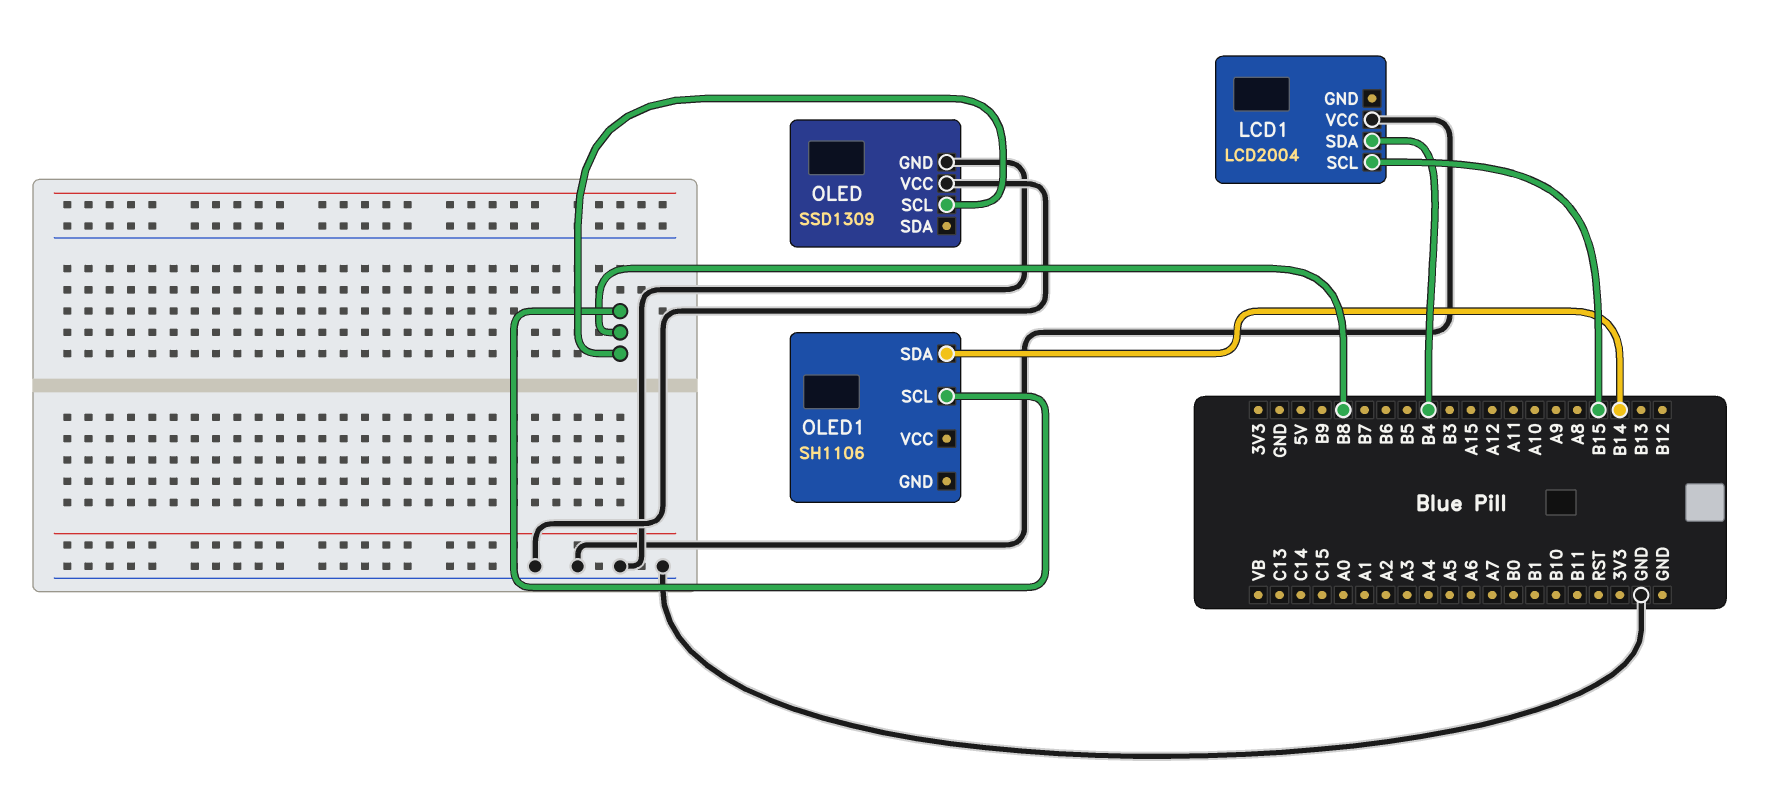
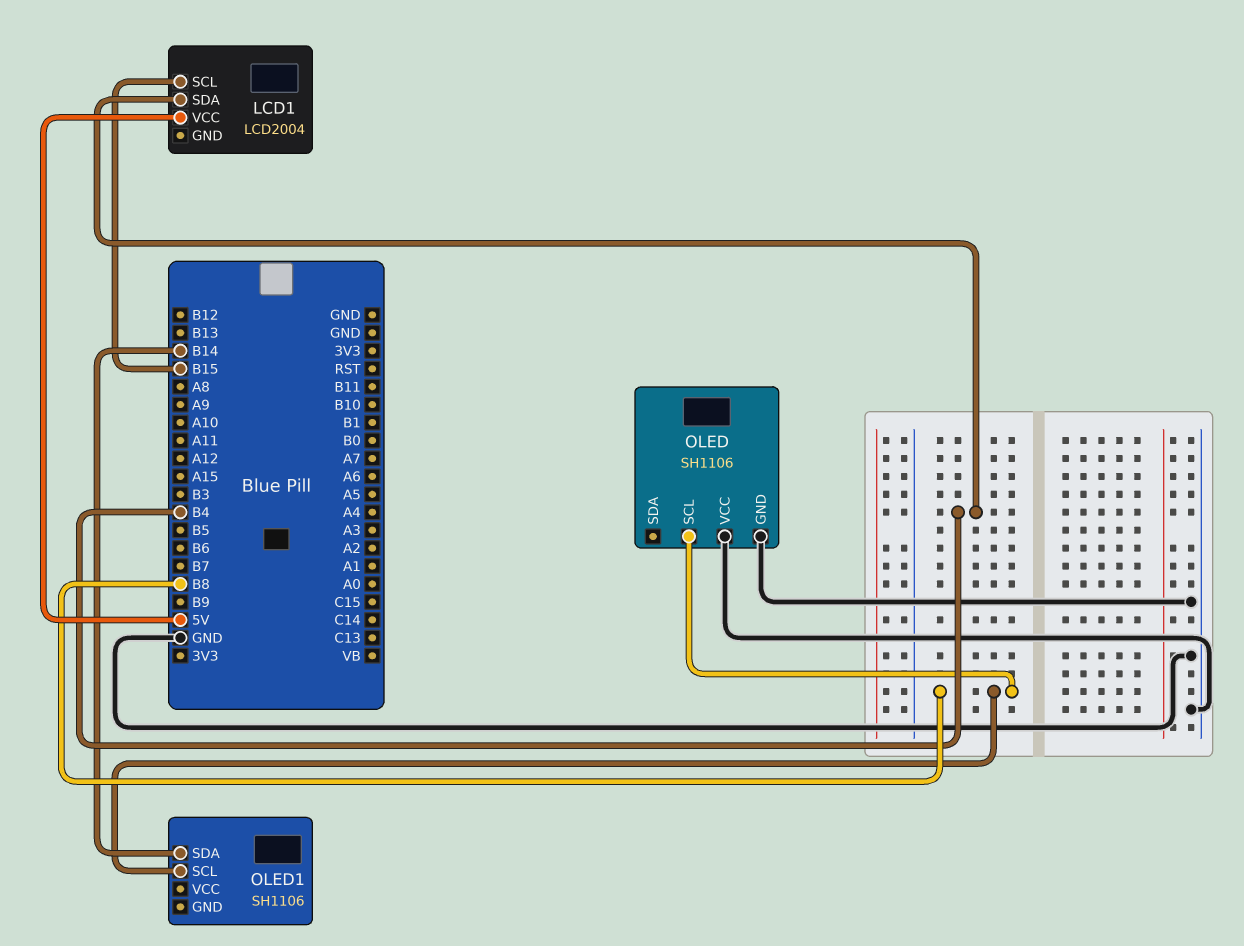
LCD1 pin VCC: GND -> 5V
OLED: SSD1309 -> SH1106

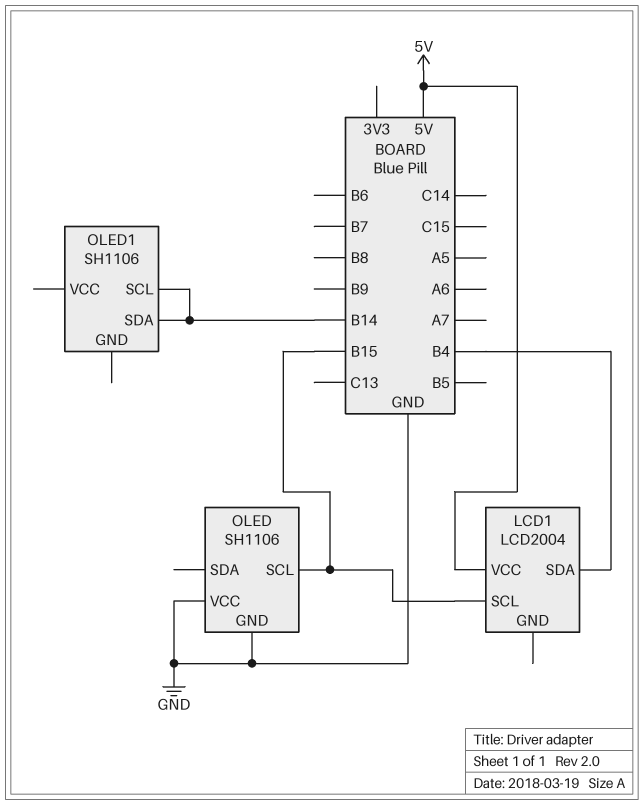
OLED pin SCL: B8 -> B15
OLED1 pin SCL: B8 -> B14

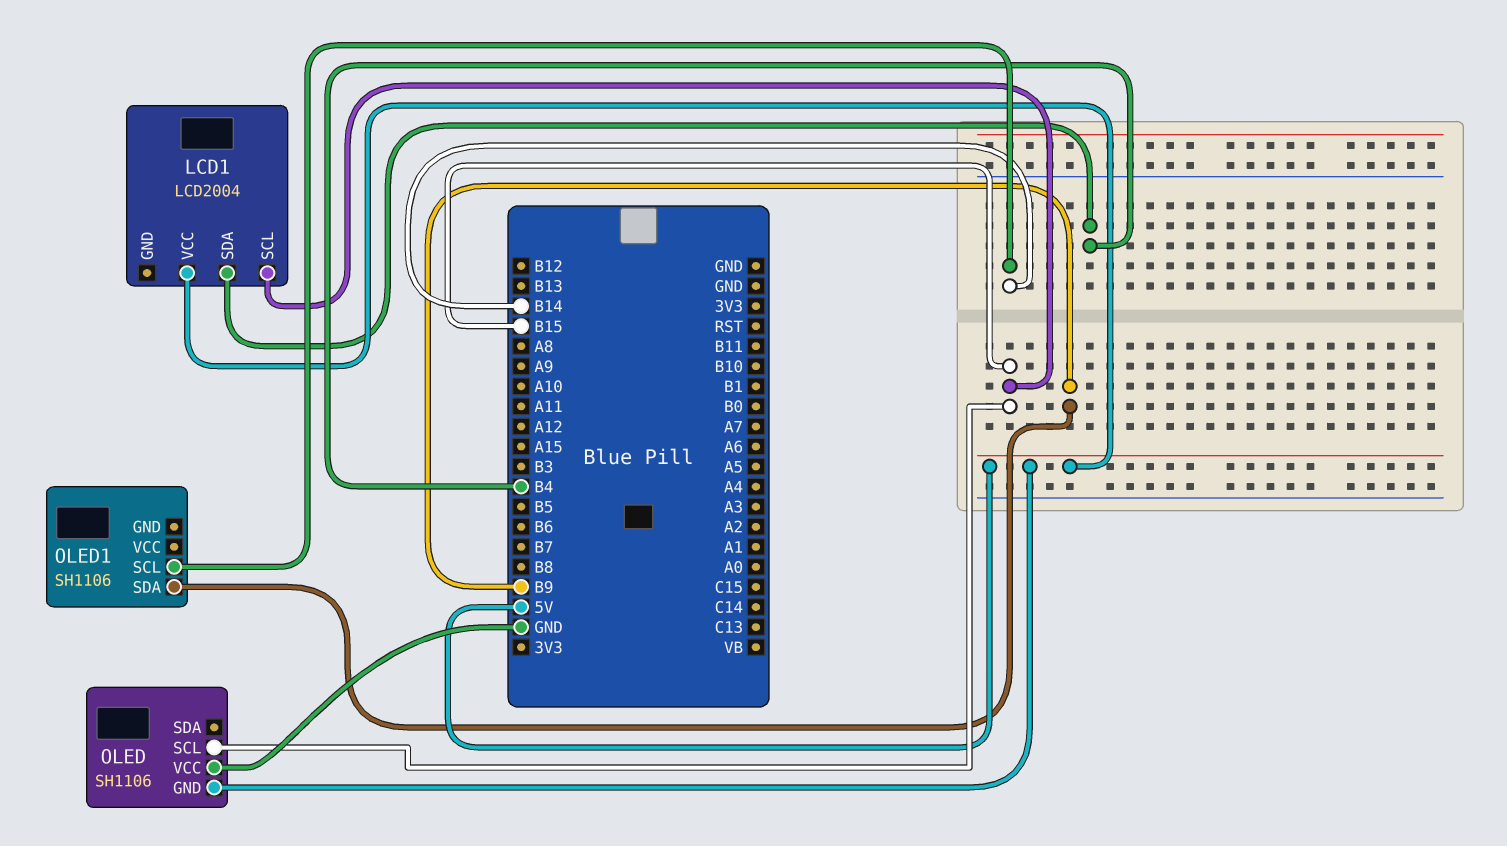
OLED pin GND: GND -> 5V
OLED1 pin SDA: B14 -> B9

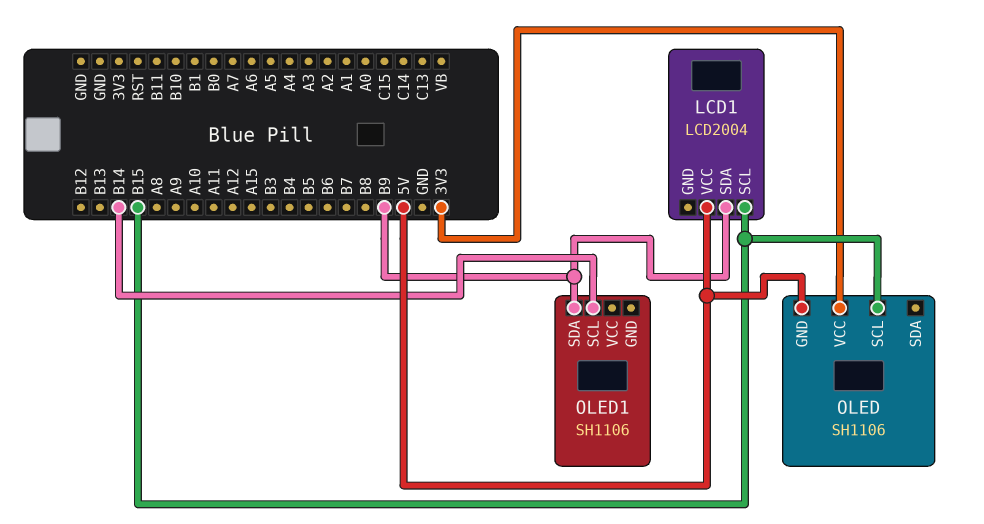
LCD1 pin SDA: B4 -> B9
OLED pin VCC: GND -> 3V3

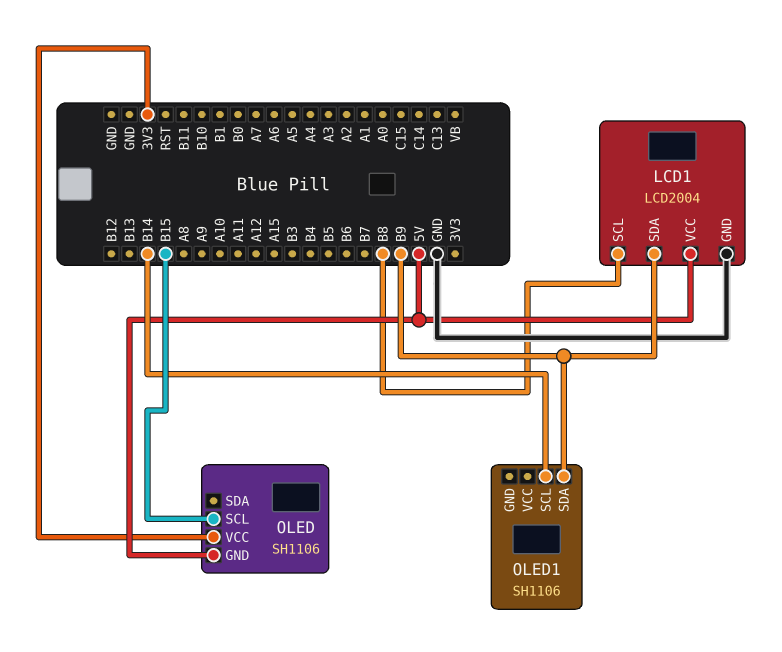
LCD1 pin GND: none -> GND
LCD1 pin SCL: B15 -> B8

